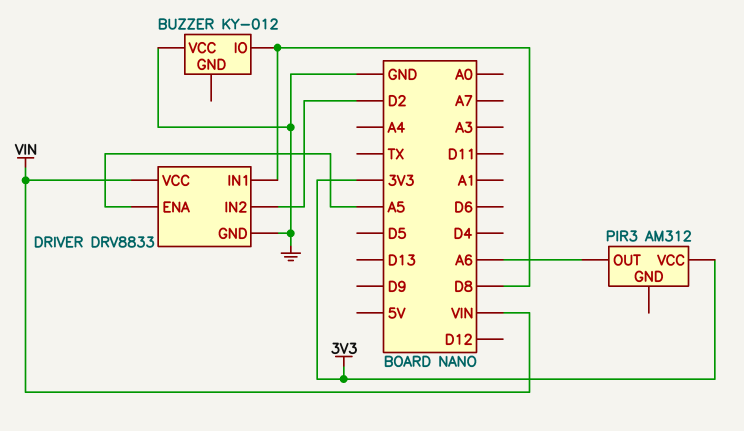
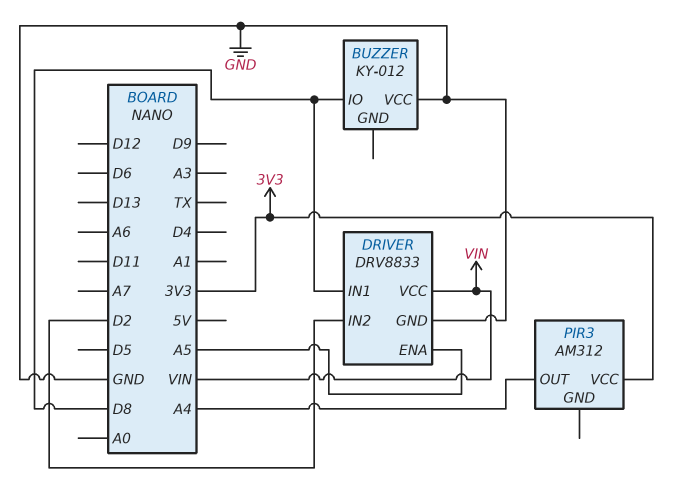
PIR3 pin OUT: A6 -> A4

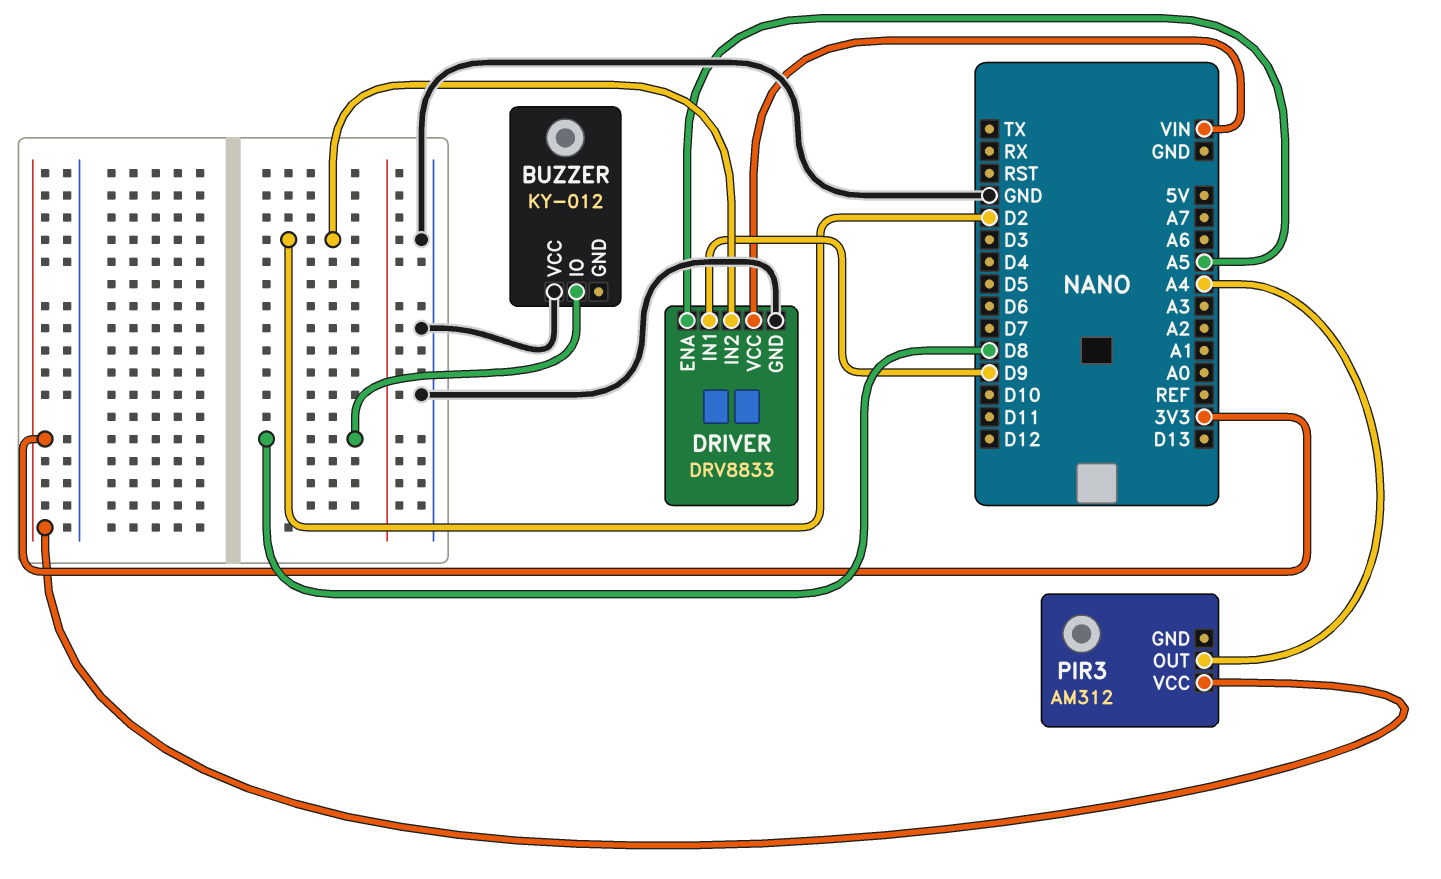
DRIVER pin IN1: D8 -> D9

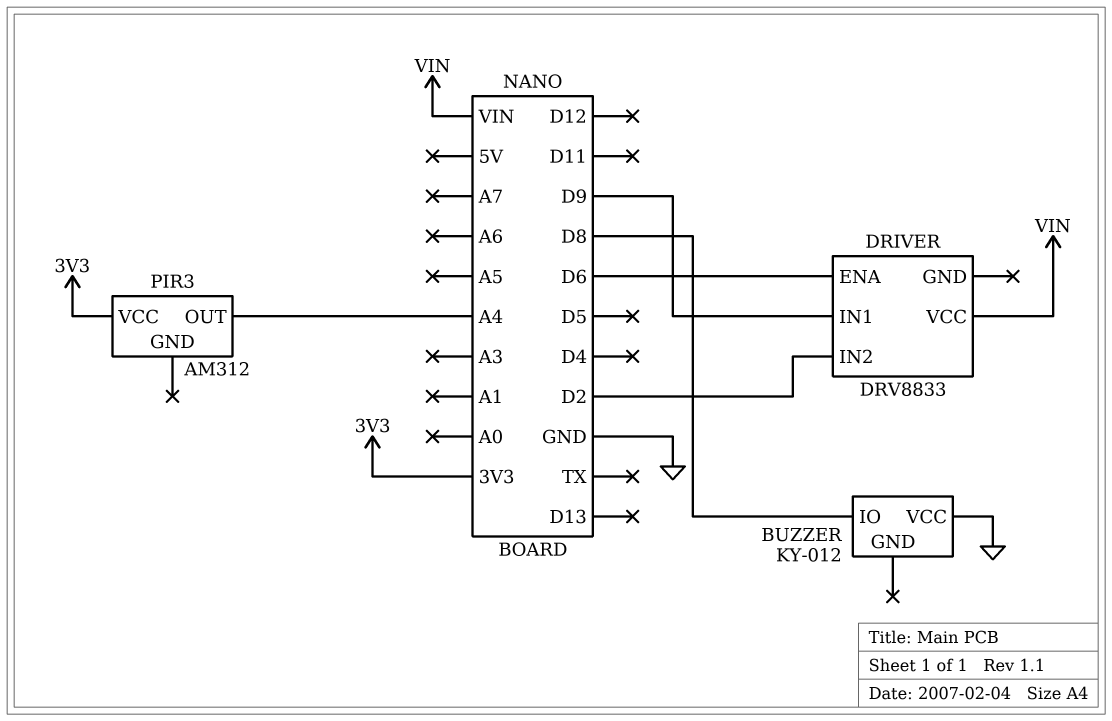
DRIVER pin ENA: A5 -> D6
DRIVER pin GND: GND -> none

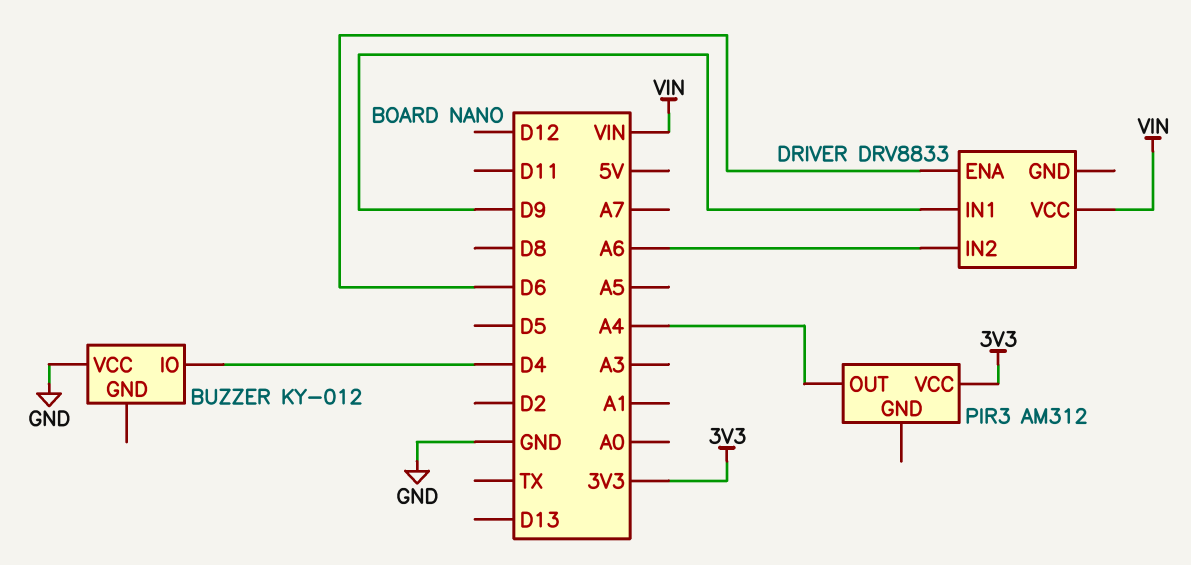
BUZZER pin IO: D8 -> D4
DRIVER pin IN2: D2 -> A6

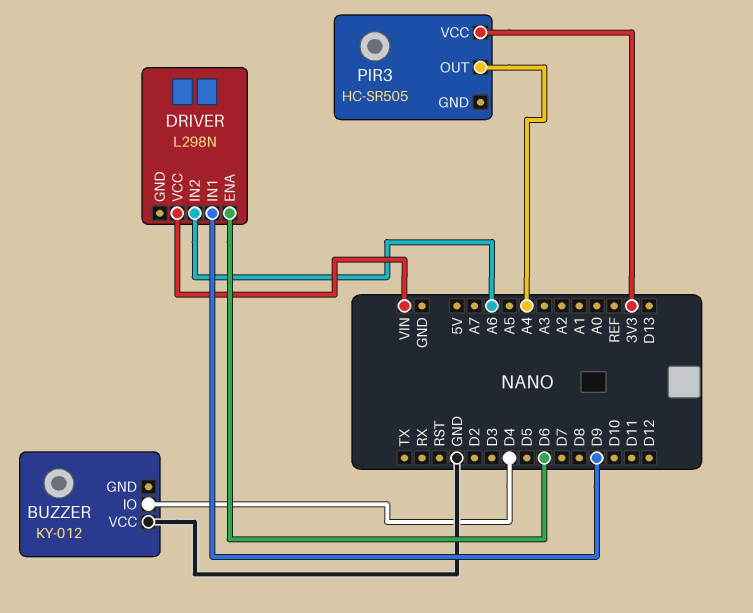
DRIVER: DRV8833 -> L298N
PIR3: AM312 -> HC-SR505

